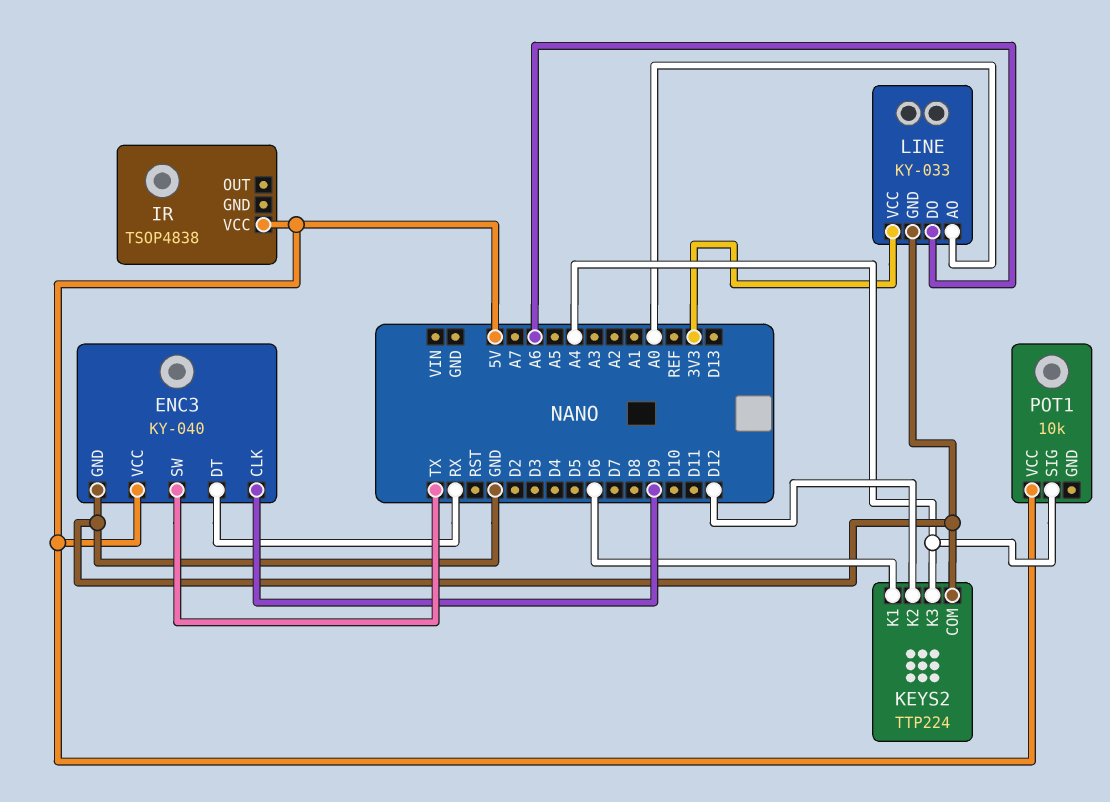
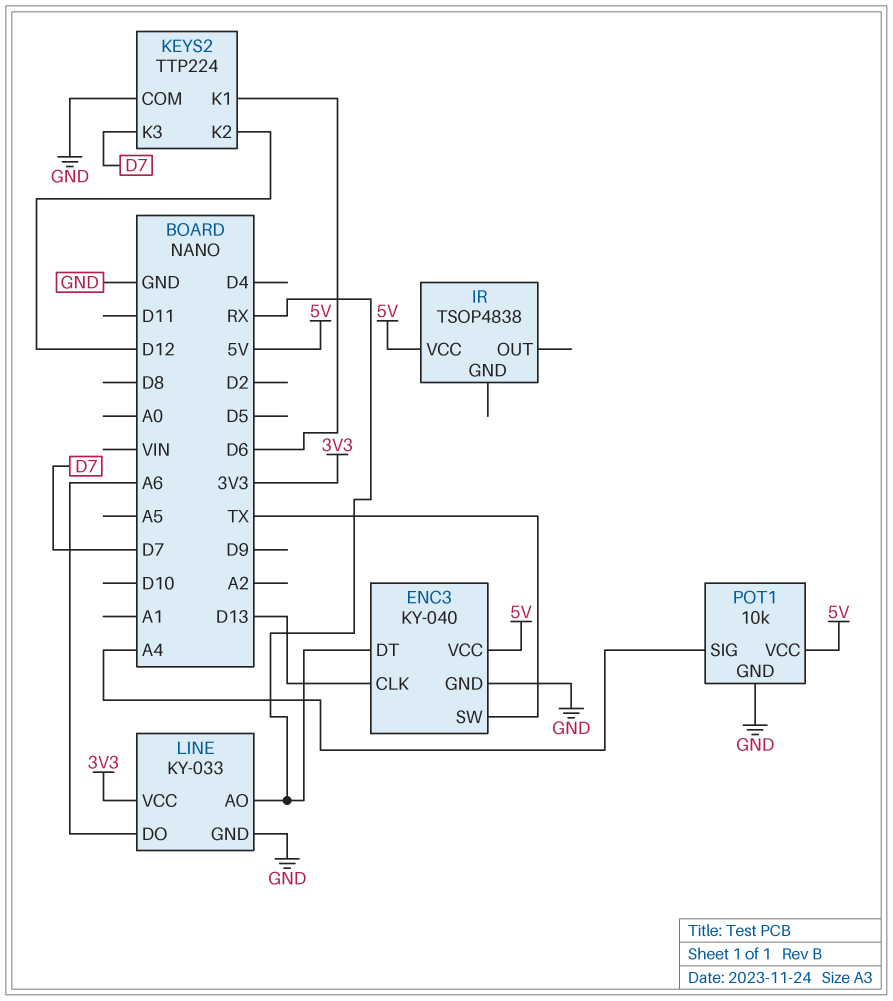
ENC3 pin CLK: D9 -> D13
KEYS2 pin K3: A4 -> D7
LINE pin AO: A0 -> RX
POT1 pin GND: none -> GND

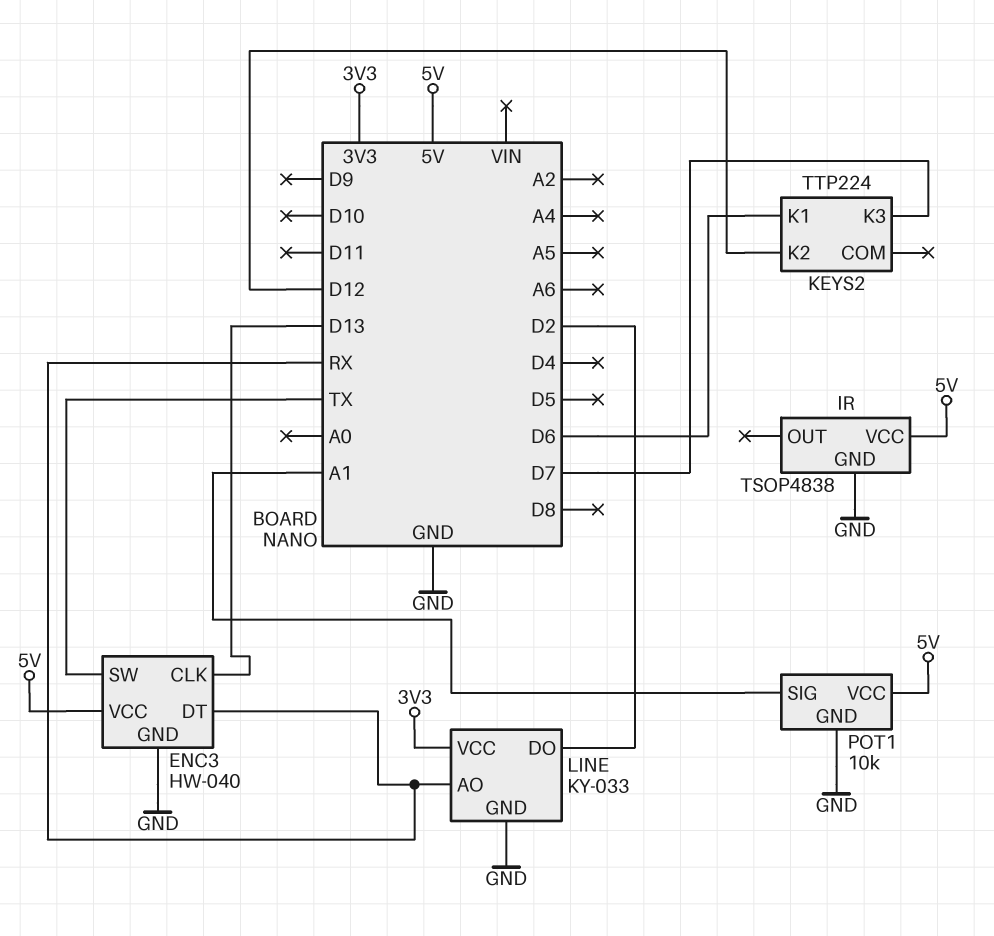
ENC3: KY-040 -> HW-040
IR pin GND: none -> GND
KEYS2 pin COM: GND -> none
LINE pin DO: A6 -> D2
POT1 pin SIG: A4 -> A1

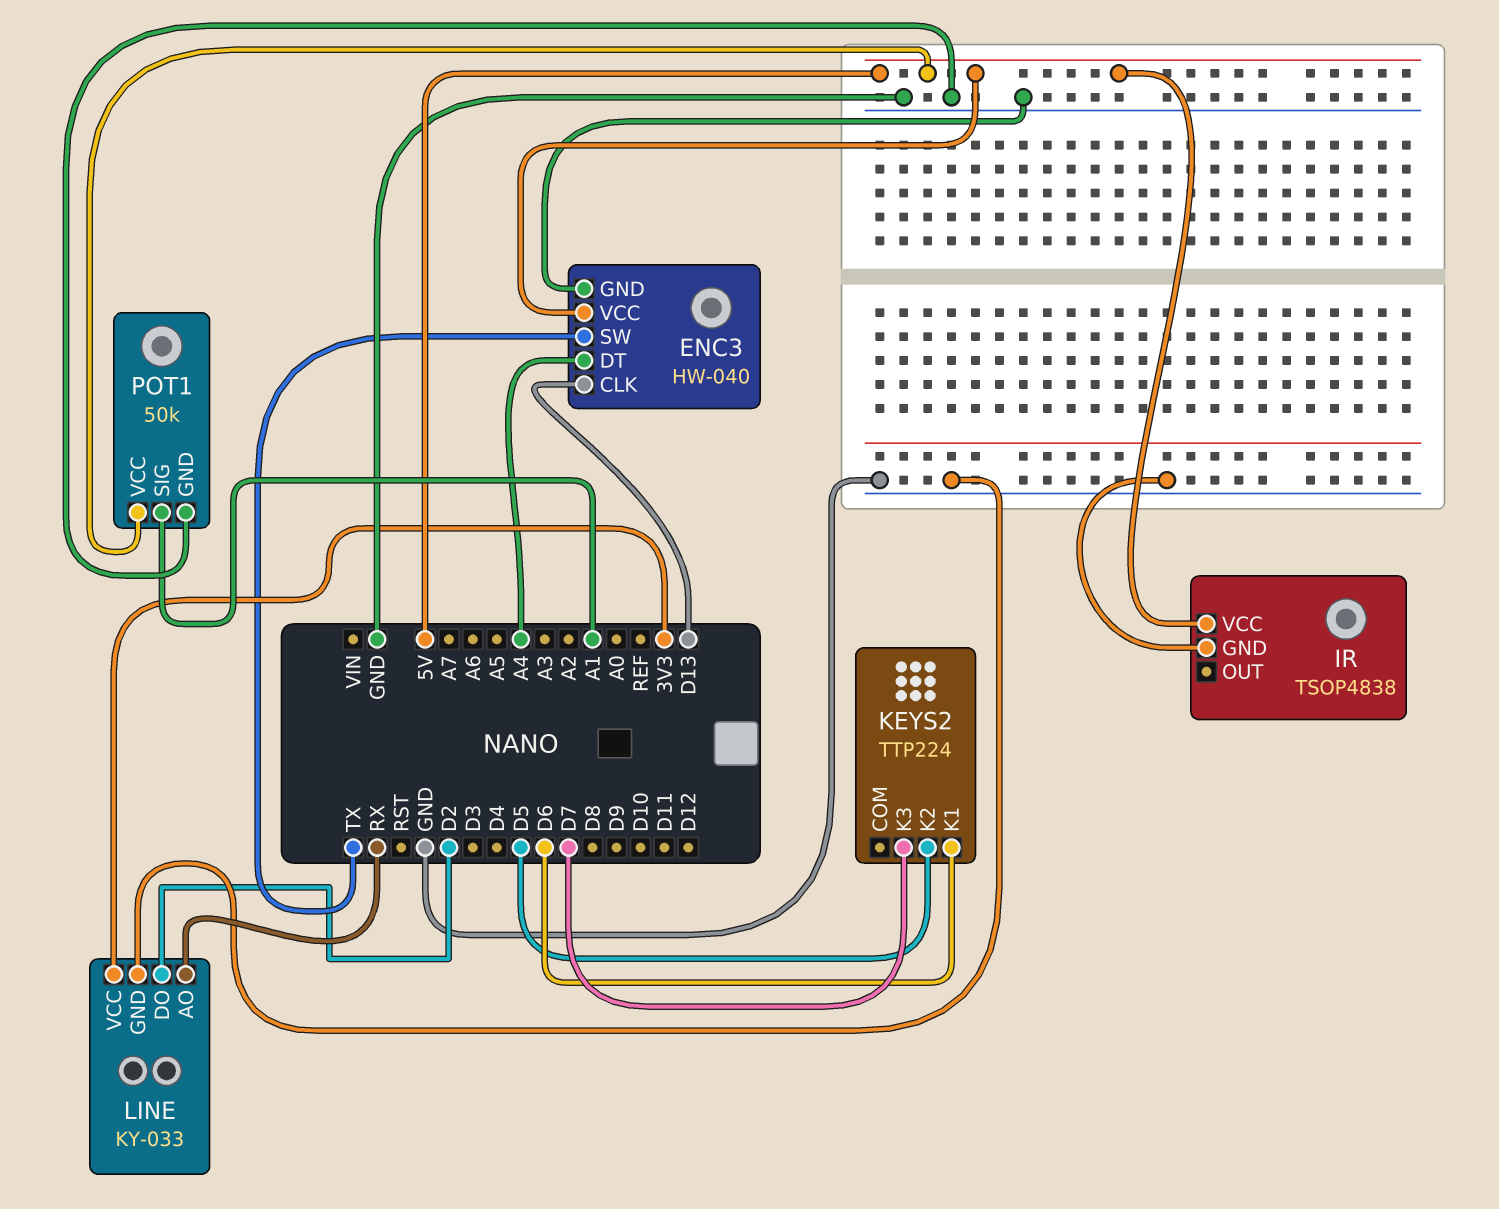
ENC3 pin DT: RX -> A4
KEYS2 pin K2: D12 -> D5
POT1: 10k -> 50k

